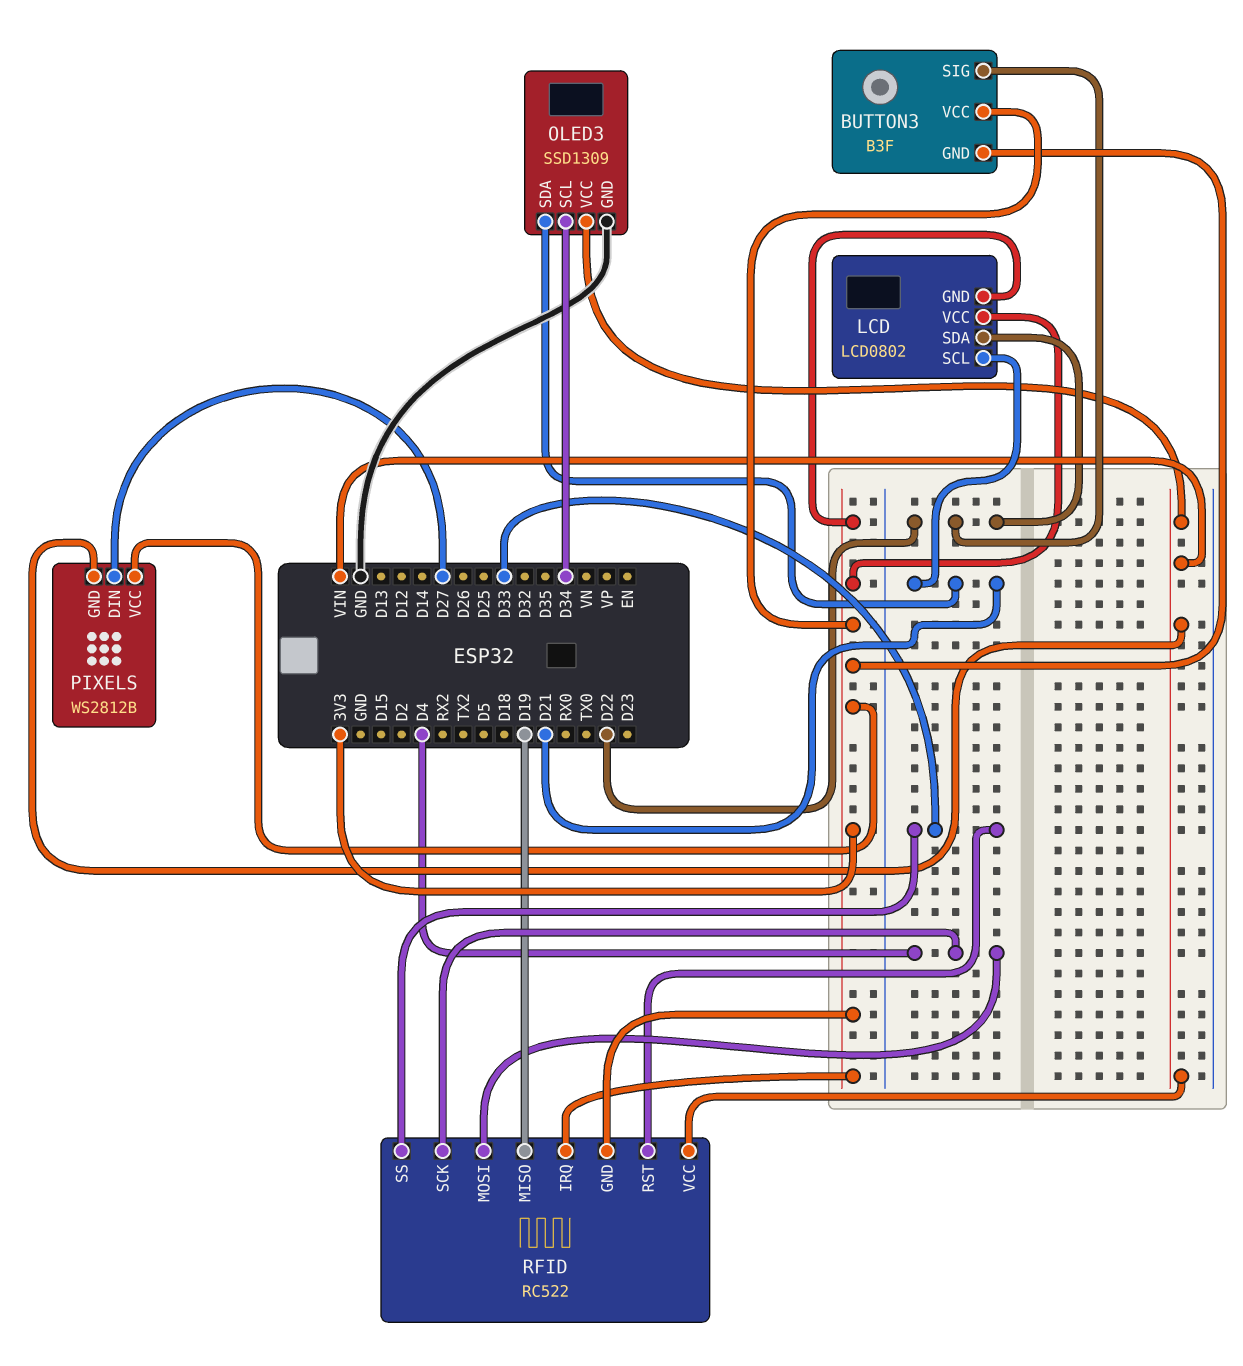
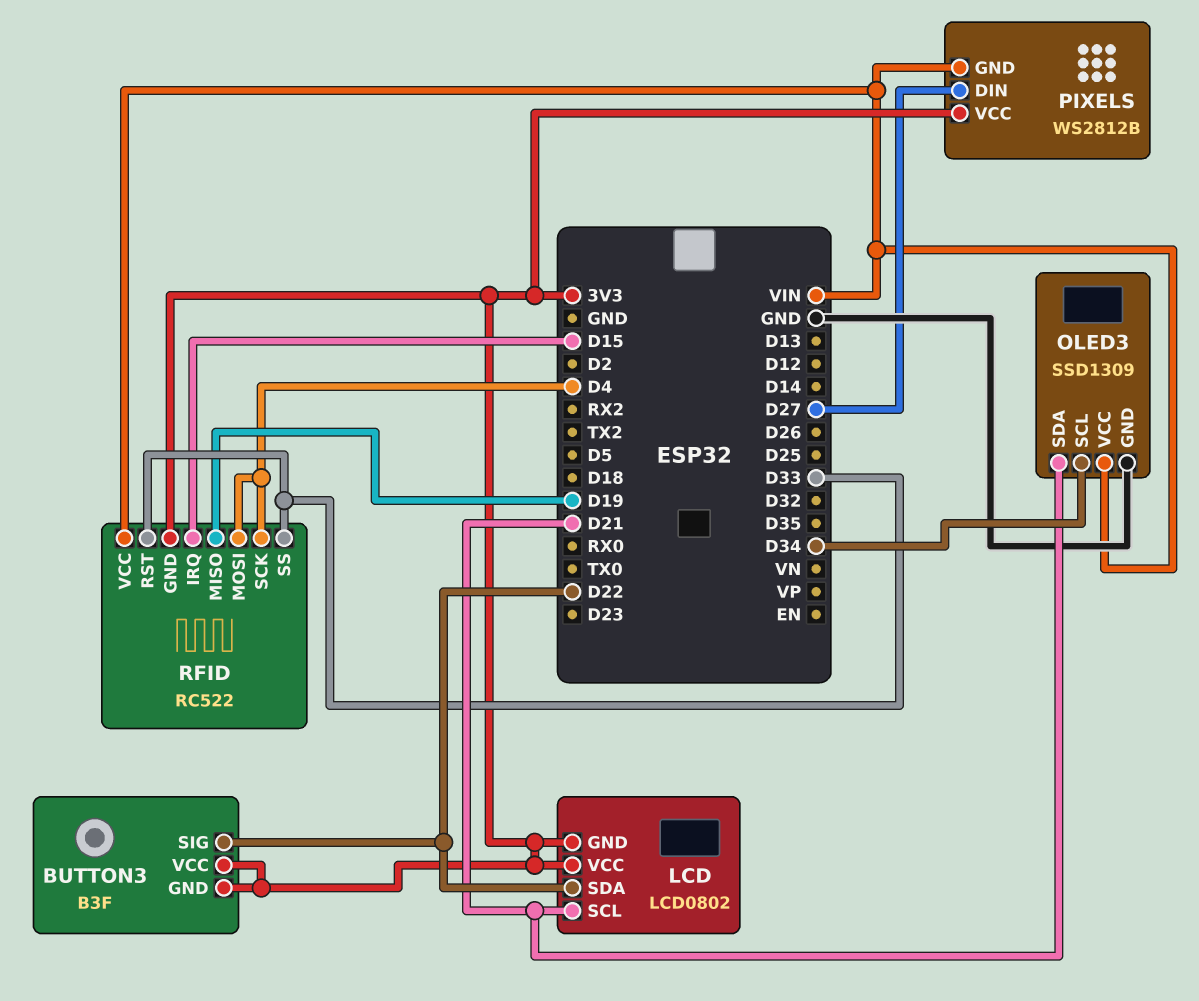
RFID pin IRQ: 3V3 -> D15

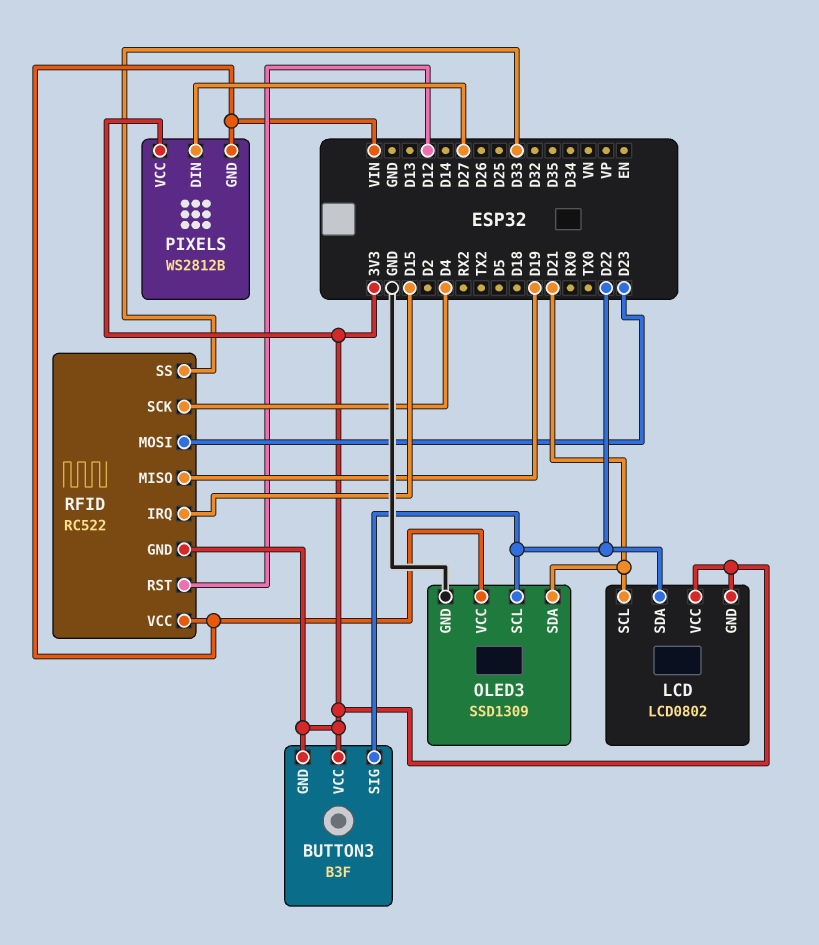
OLED3 pin SCL: D34 -> D22
RFID pin MOSI: D4 -> D23
RFID pin RST: D33 -> D12

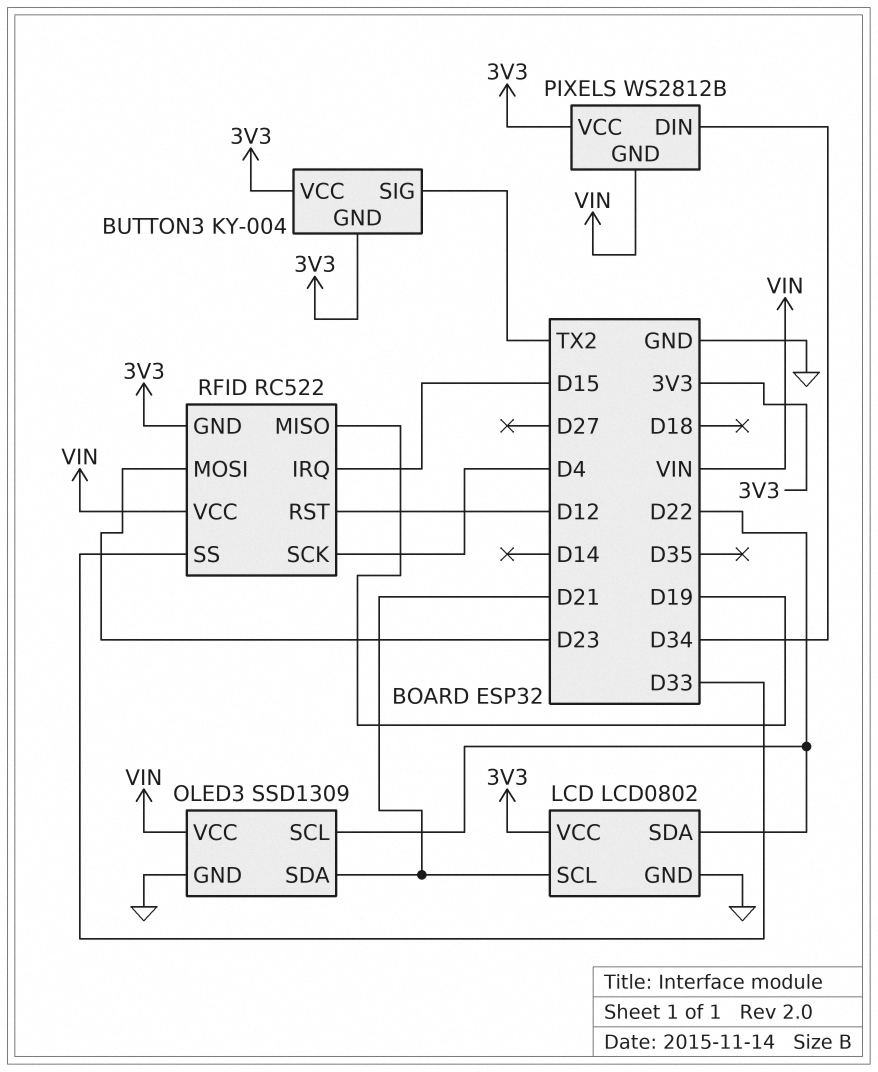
BUTTON3: B3F -> KY-004
BUTTON3 pin SIG: D22 -> TX2
LCD pin GND: 3V3 -> GND
PIXELS pin DIN: D27 -> D34

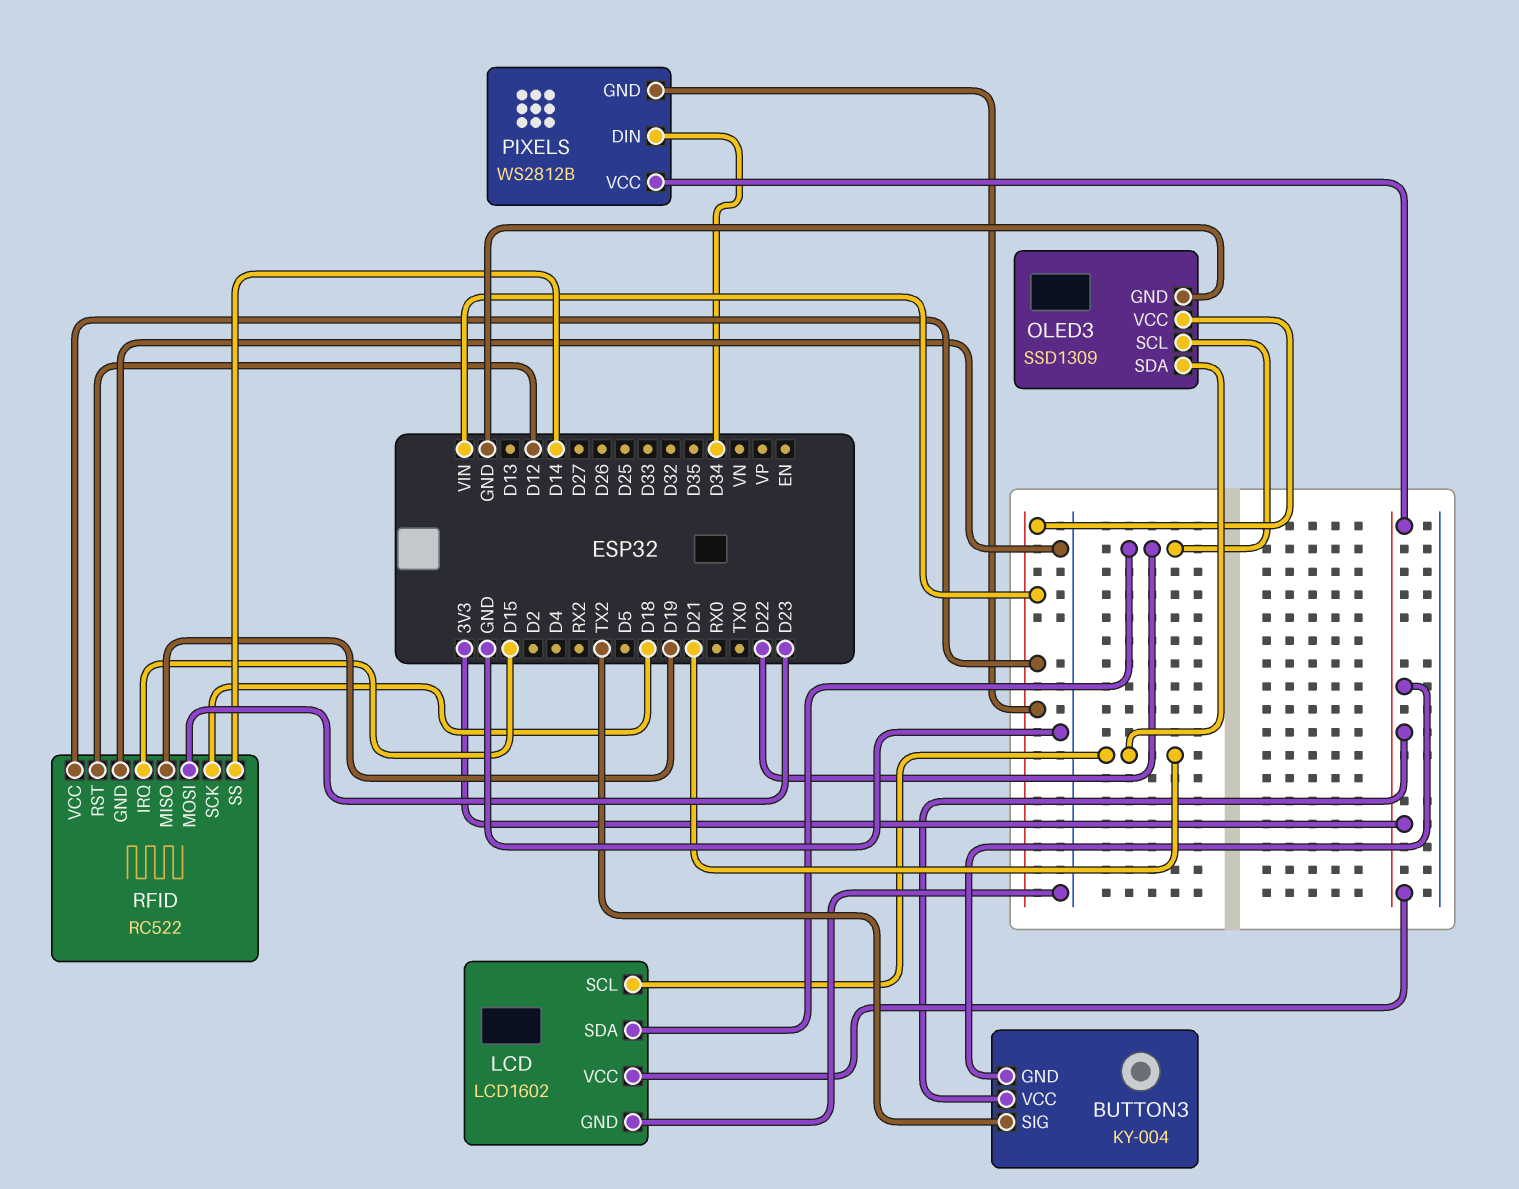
LCD: LCD0802 -> LCD1602
RFID pin GND: 3V3 -> GND
RFID pin SCK: D4 -> D18
RFID pin SS: D33 -> D14

